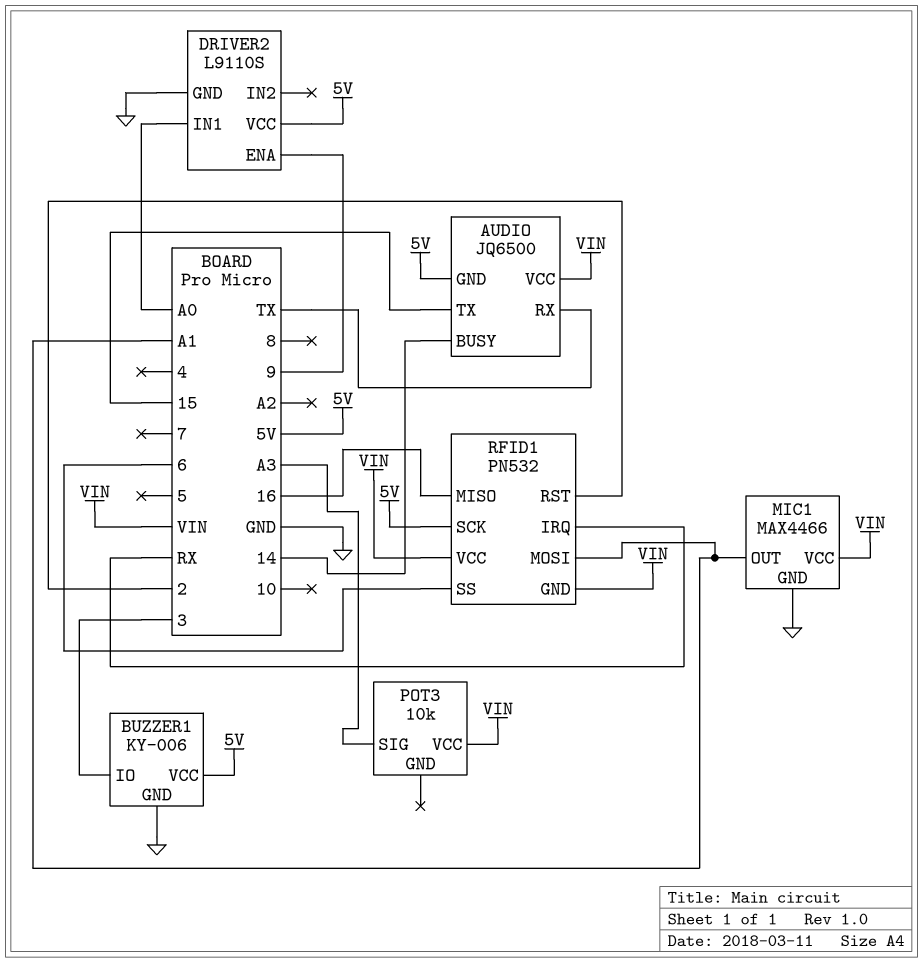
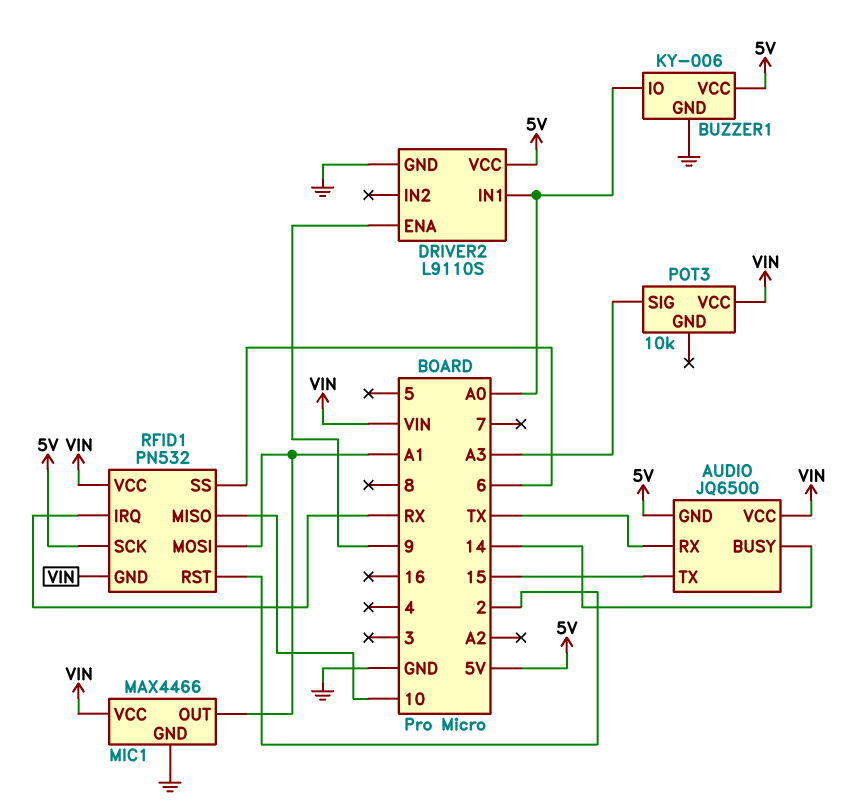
BUZZER1 pin IO: 3 -> A0
RFID1 pin MISO: 16 -> 10

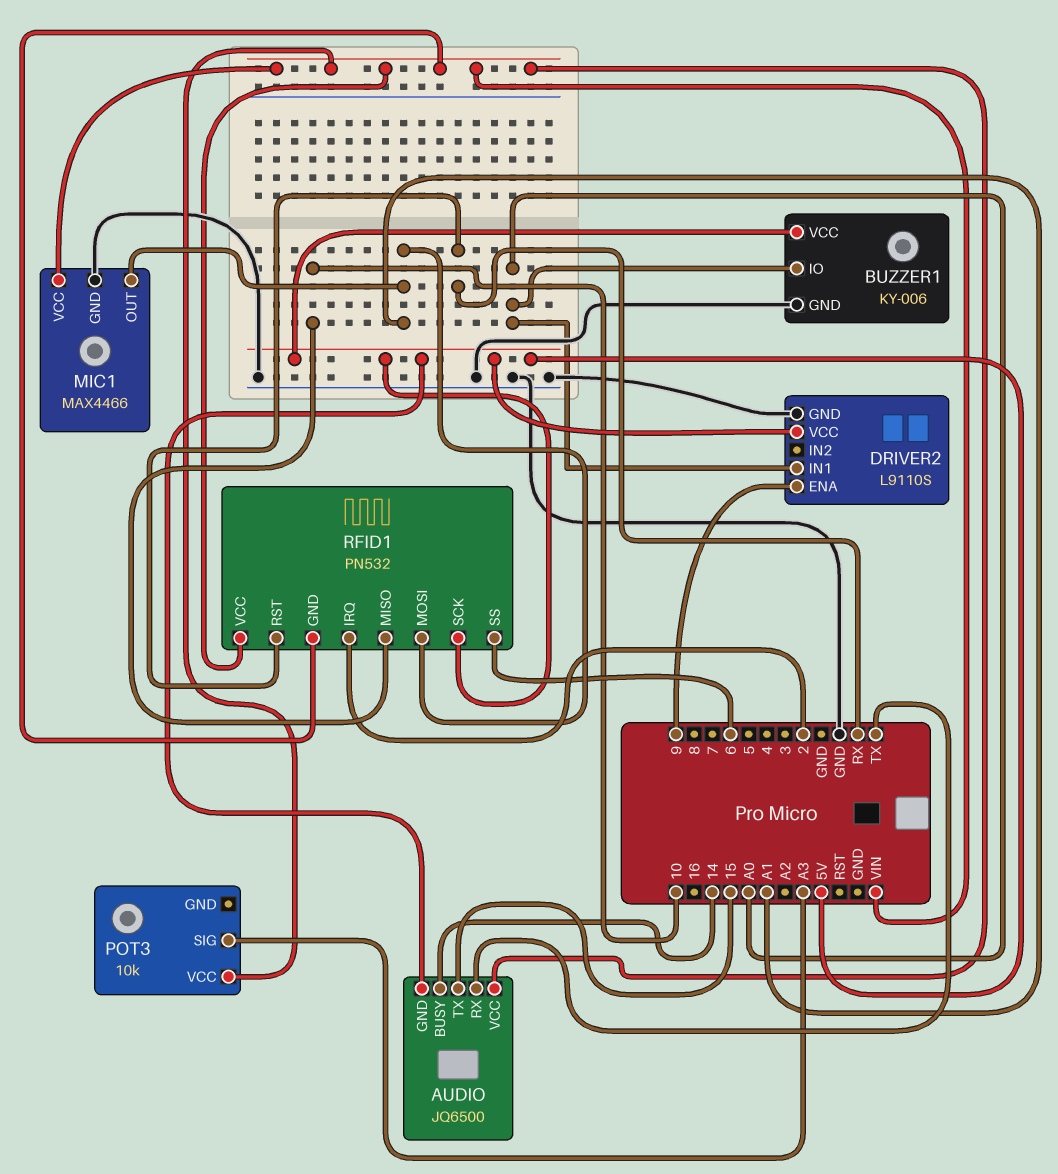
RFID1 pin IRQ: RX -> 2
RFID1 pin RST: 2 -> RX

